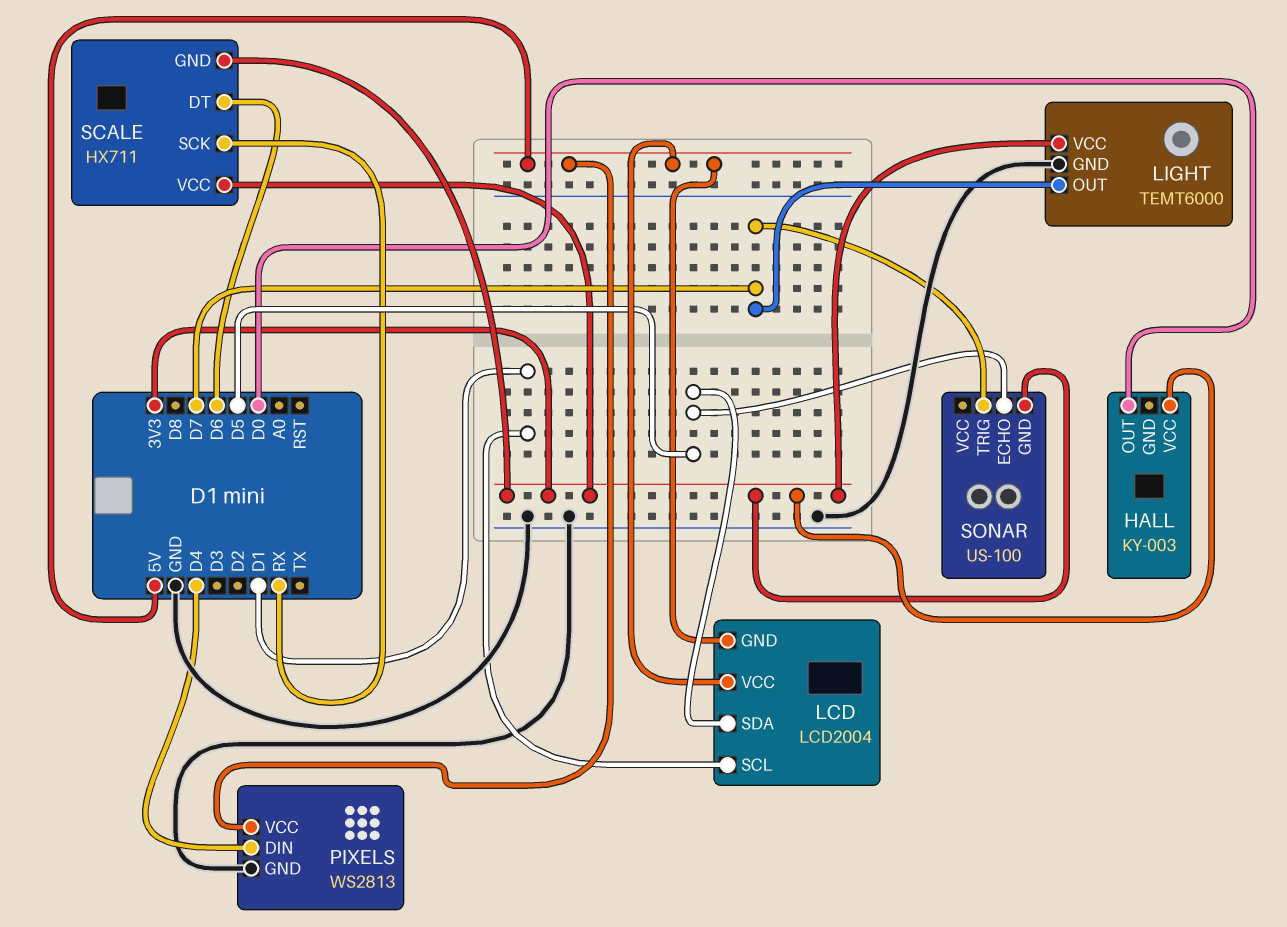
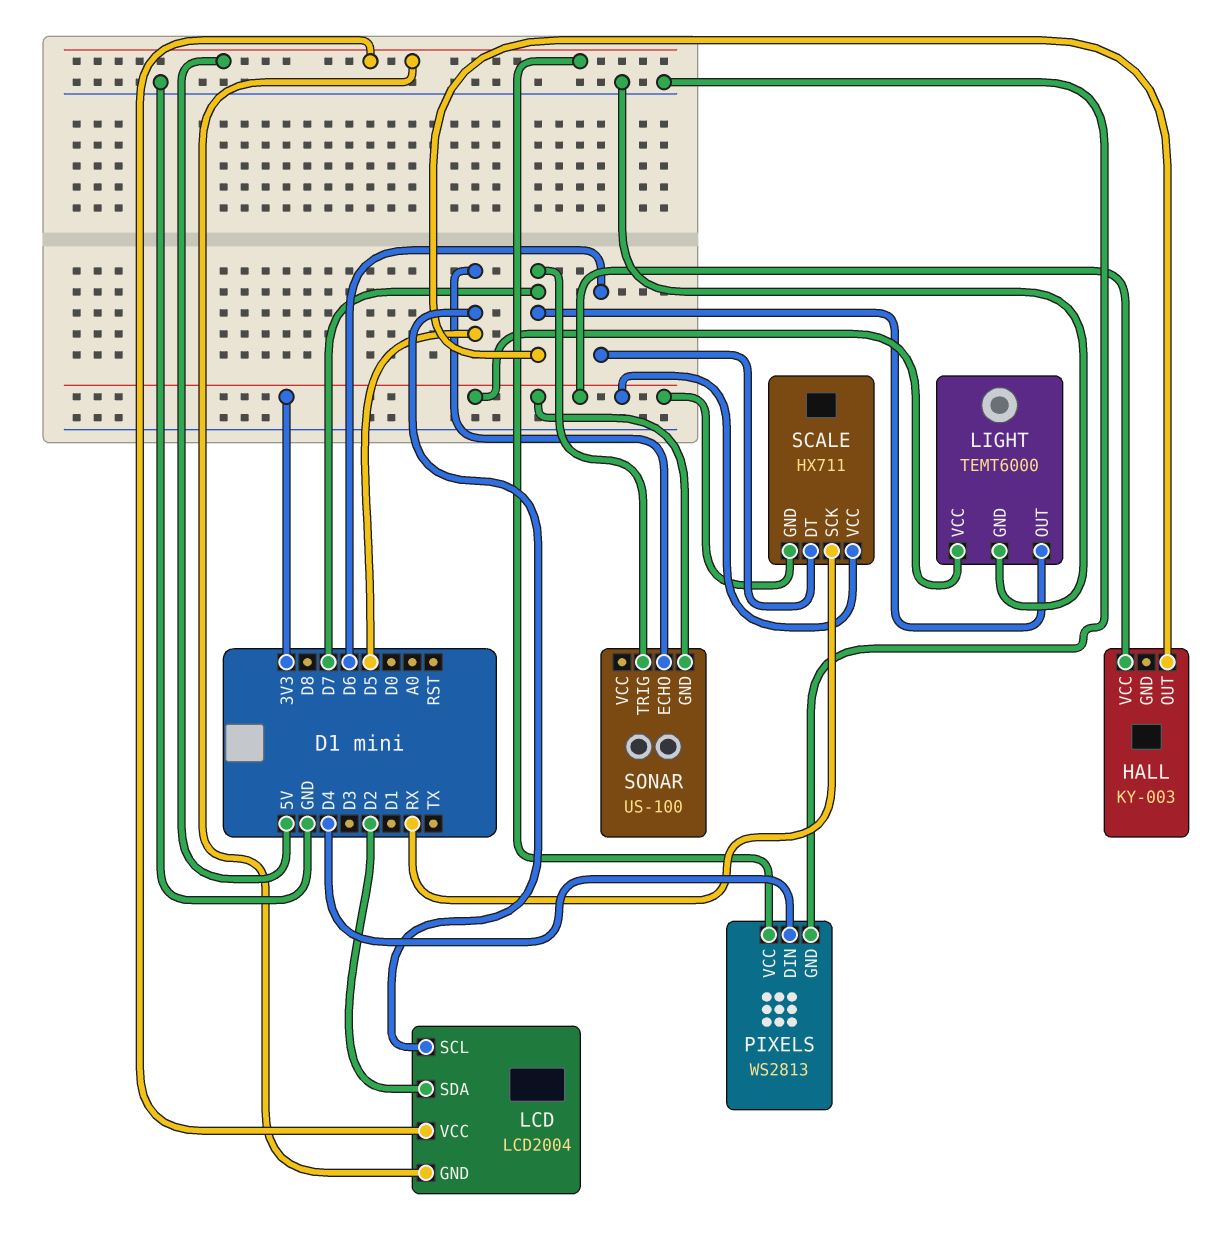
HALL pin OUT: D0 -> D7
LCD pin SCL: D1 -> D5
LCD pin SDA: D5 -> D2

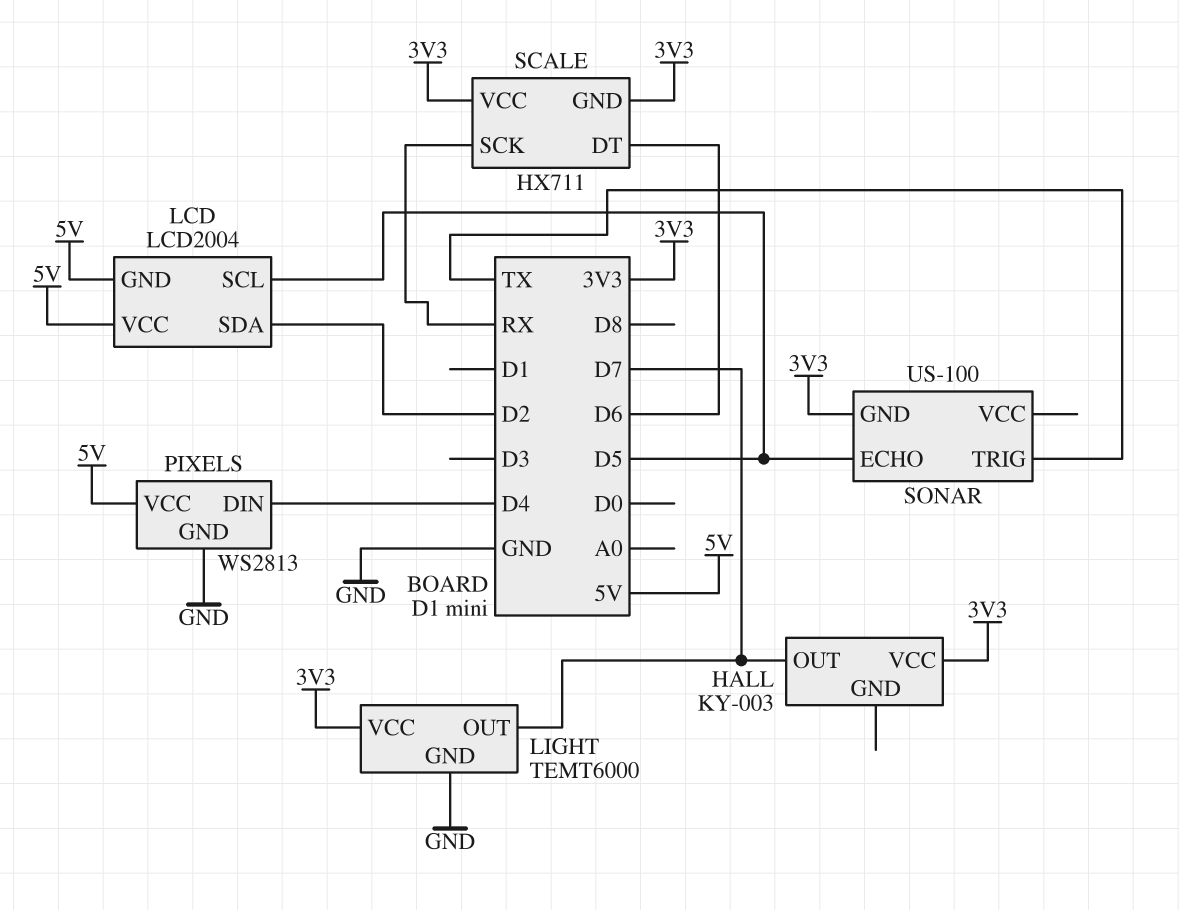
SONAR pin TRIG: D7 -> TX

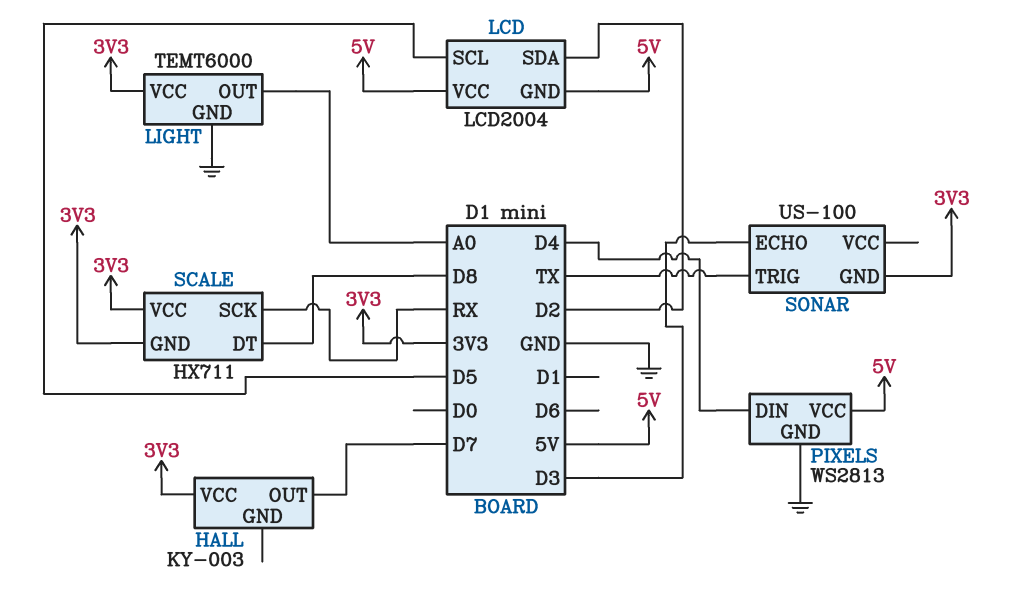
LIGHT pin OUT: D7 -> A0
SCALE pin DT: D6 -> D8
SONAR pin ECHO: D5 -> D3

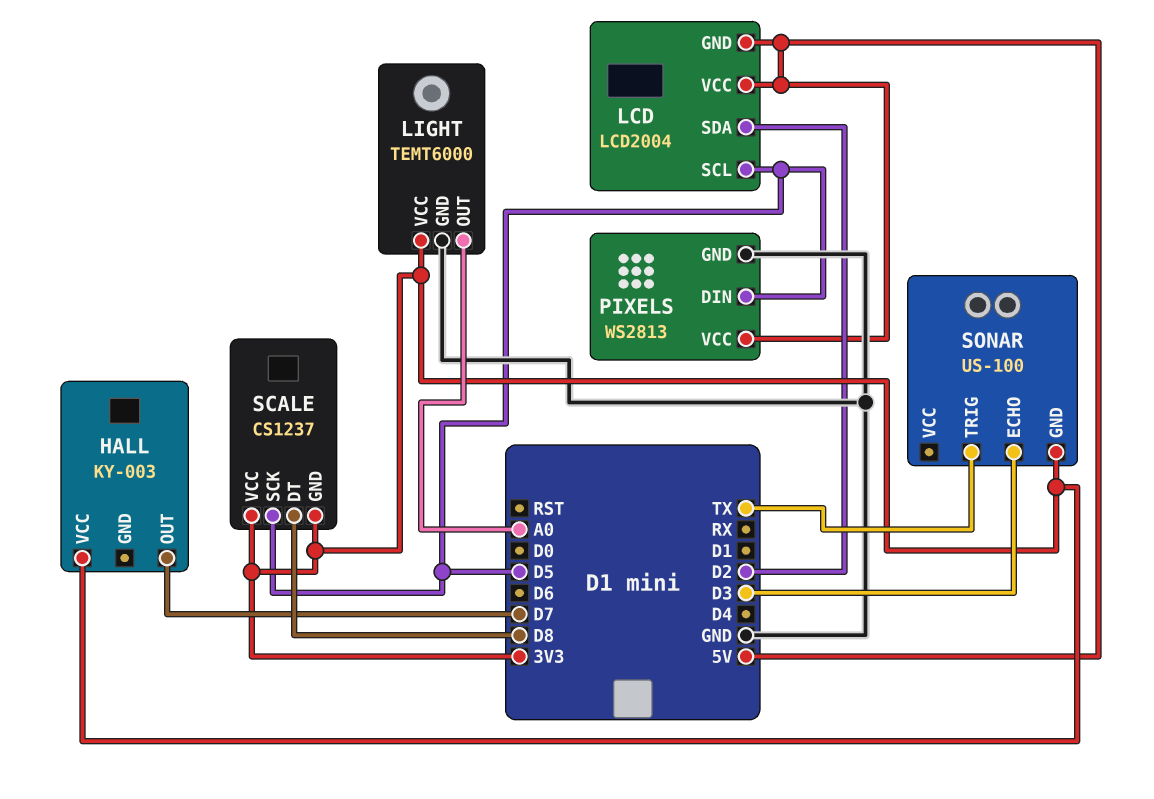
PIXELS pin DIN: D4 -> D5
SCALE: HX711 -> CS1237
SCALE pin SCK: RX -> D5

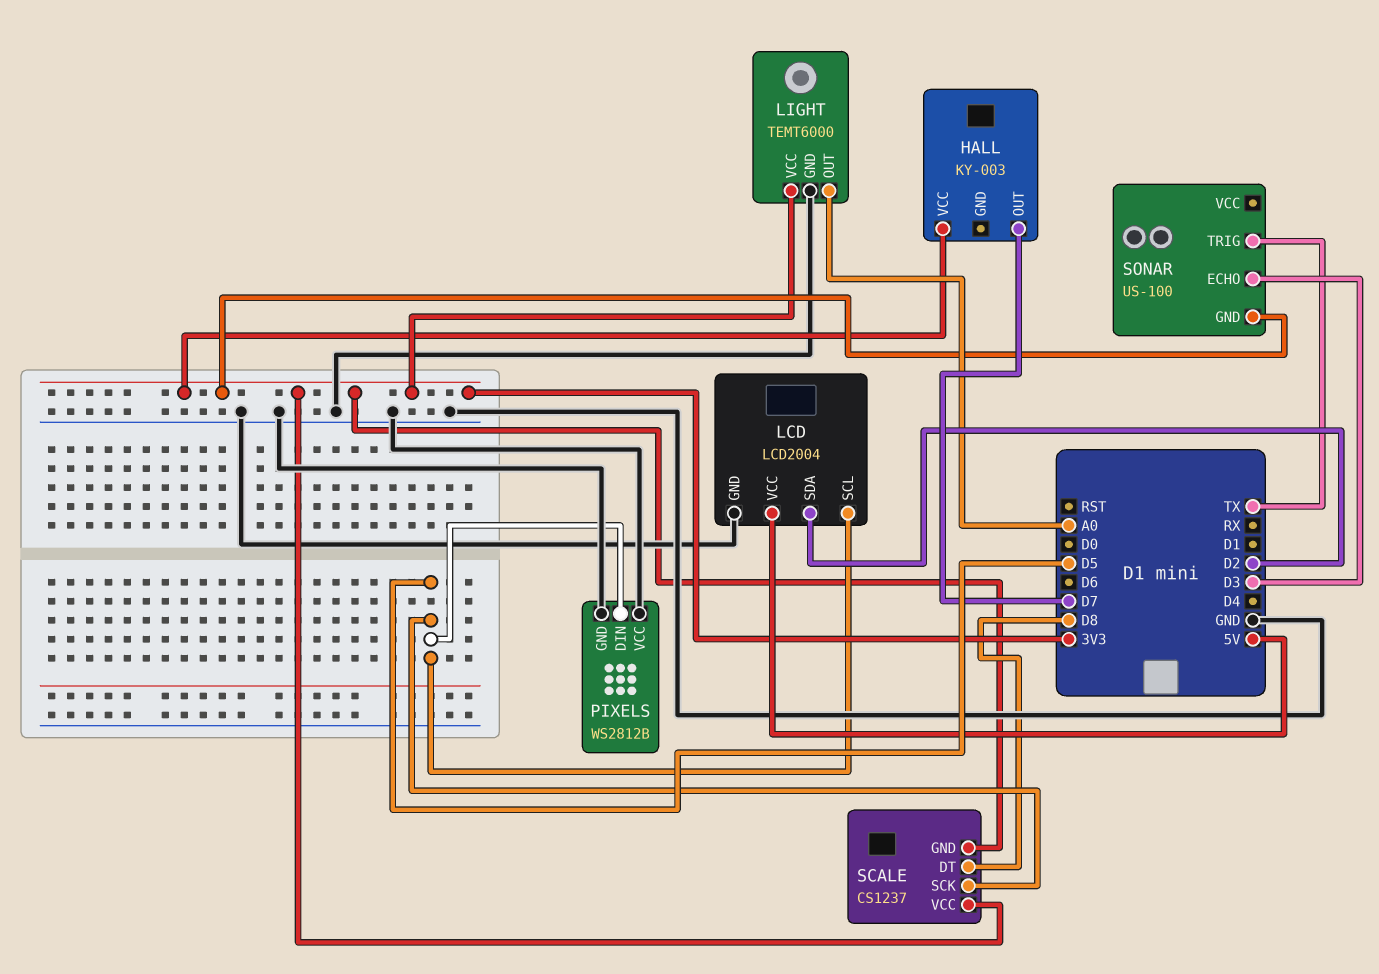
LCD pin GND: 5V -> GND
PIXELS: WS2813 -> WS2812B
PIXELS pin VCC: 5V -> GND

